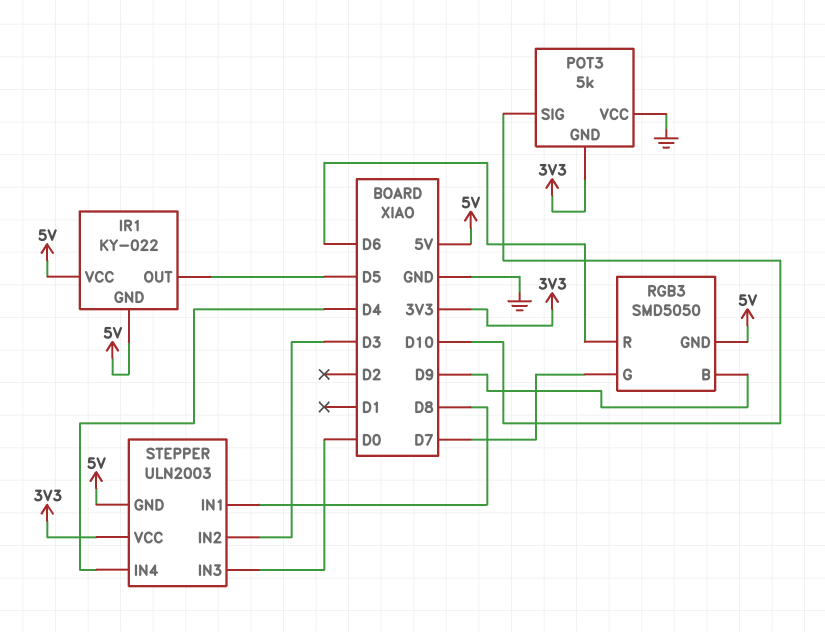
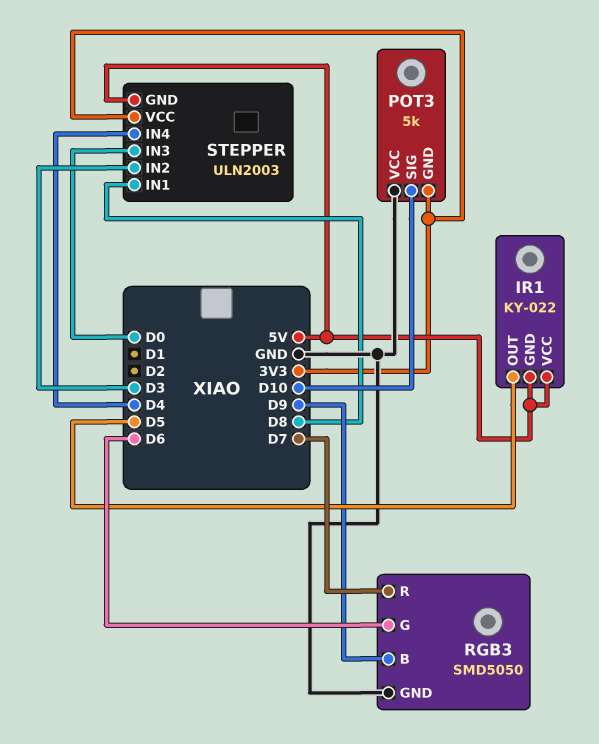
RGB3 pin G: D7 -> D6
RGB3 pin GND: 5V -> GND
RGB3 pin R: D6 -> D7

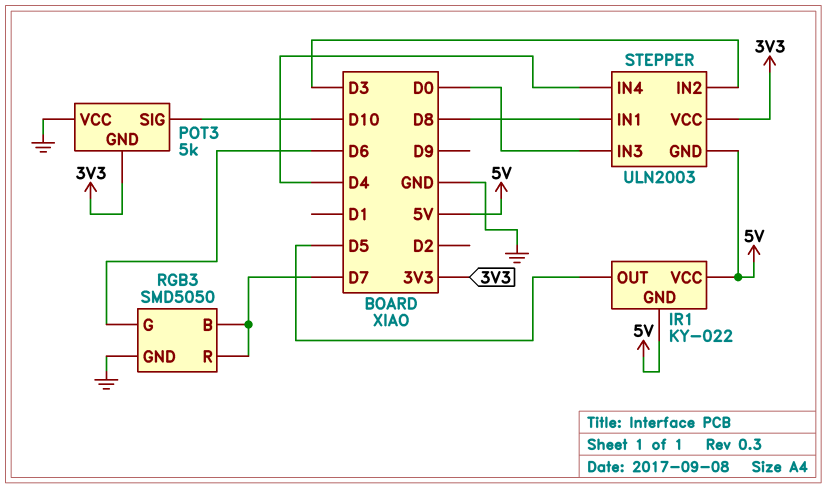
RGB3 pin B: D9 -> D7

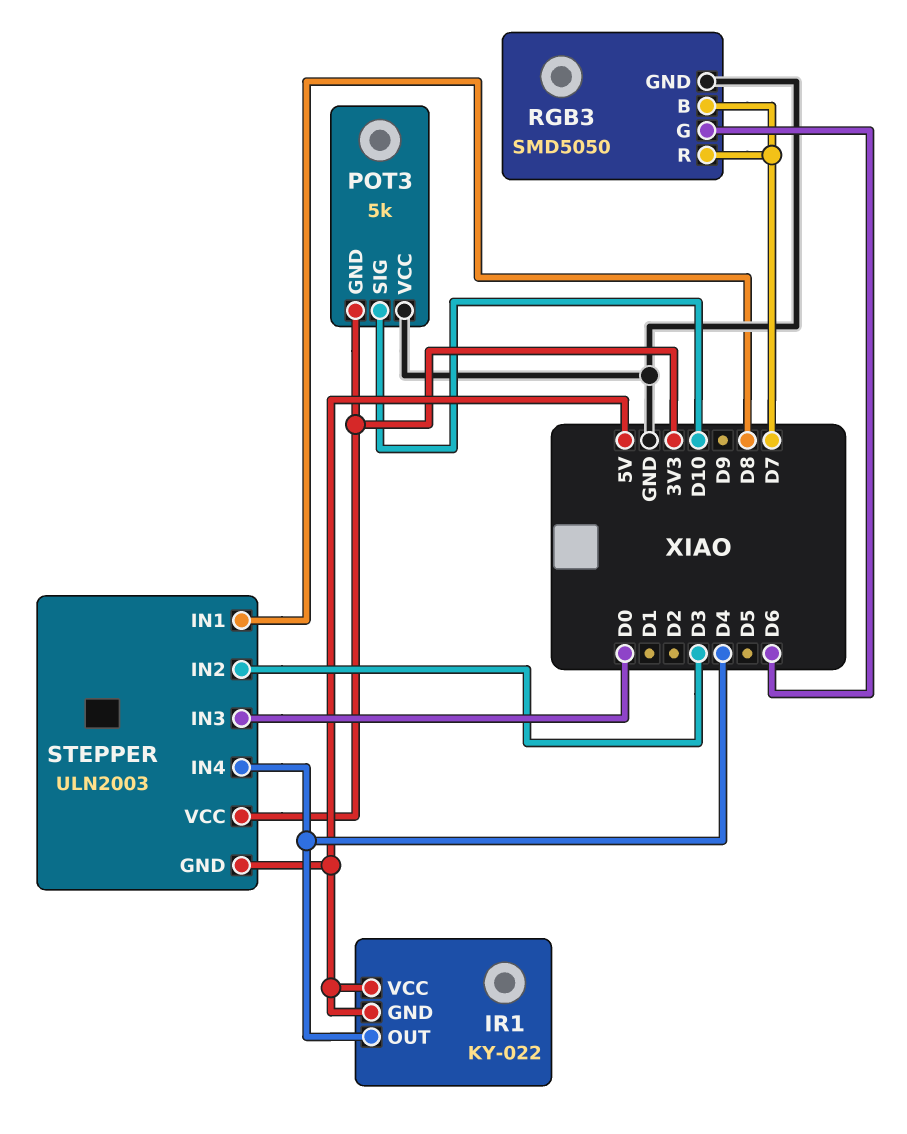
IR1 pin OUT: D5 -> D4

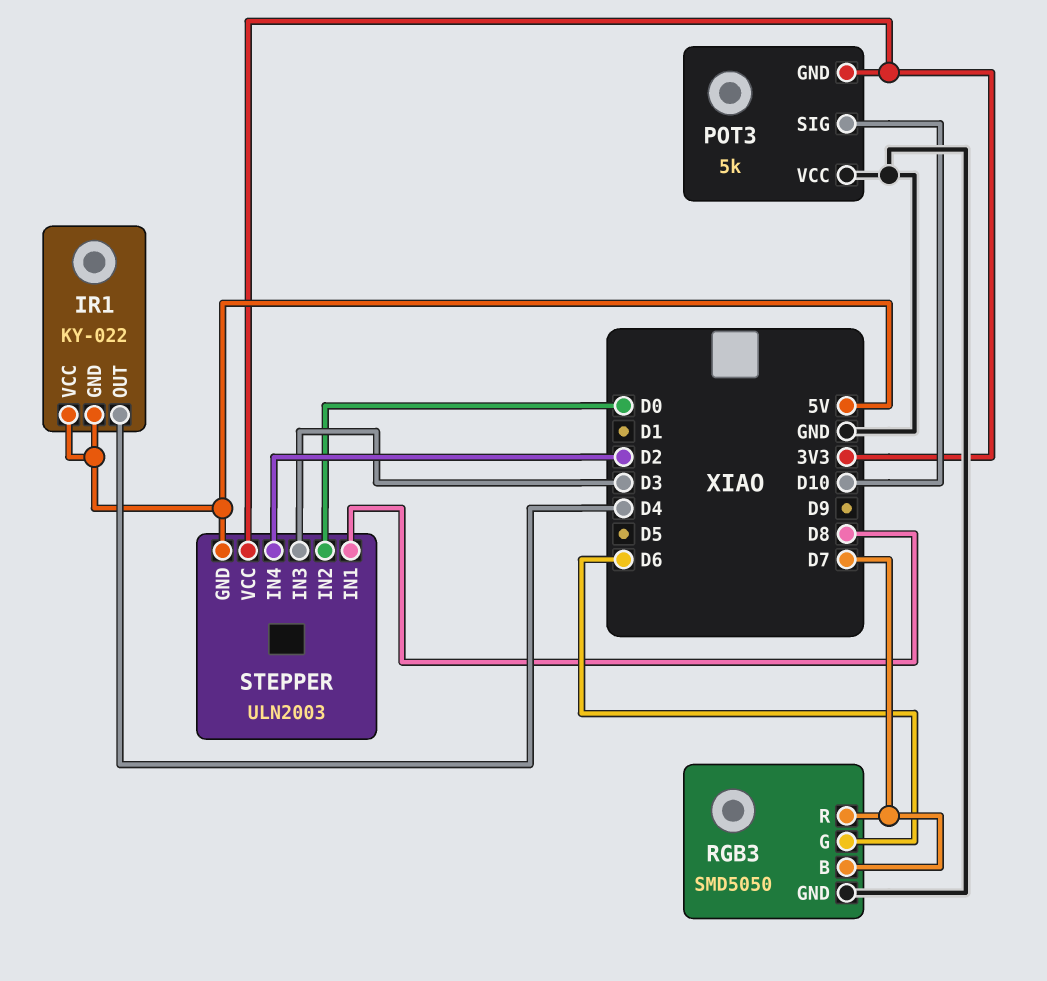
STEPPER pin IN2: D3 -> D0
STEPPER pin IN3: D0 -> D3
STEPPER pin IN4: D4 -> D2

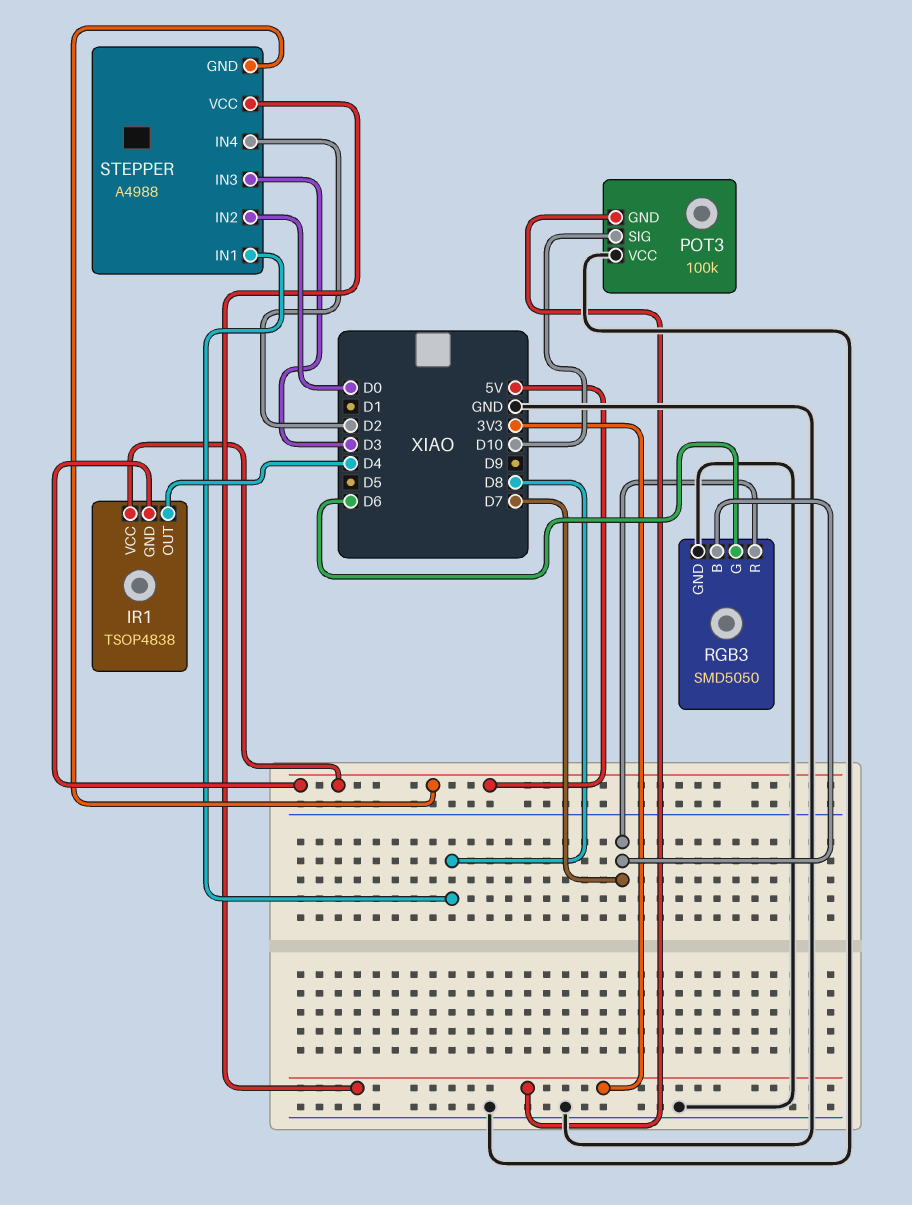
IR1: KY-022 -> TSOP4838
POT3: 5k -> 100k
STEPPER: ULN2003 -> A4988

